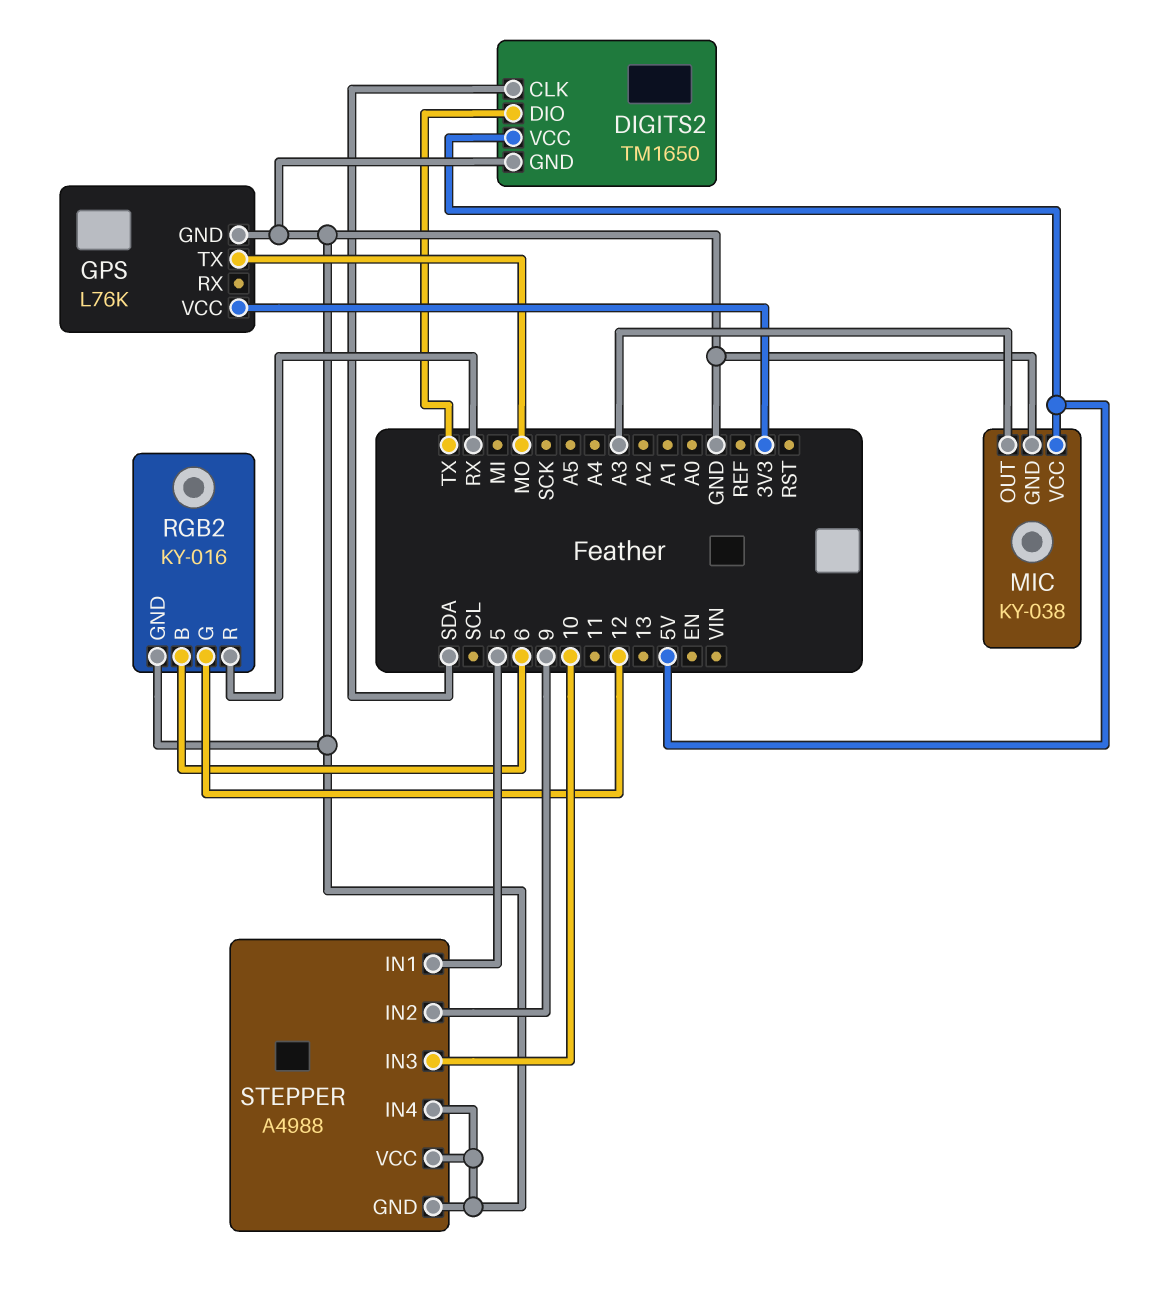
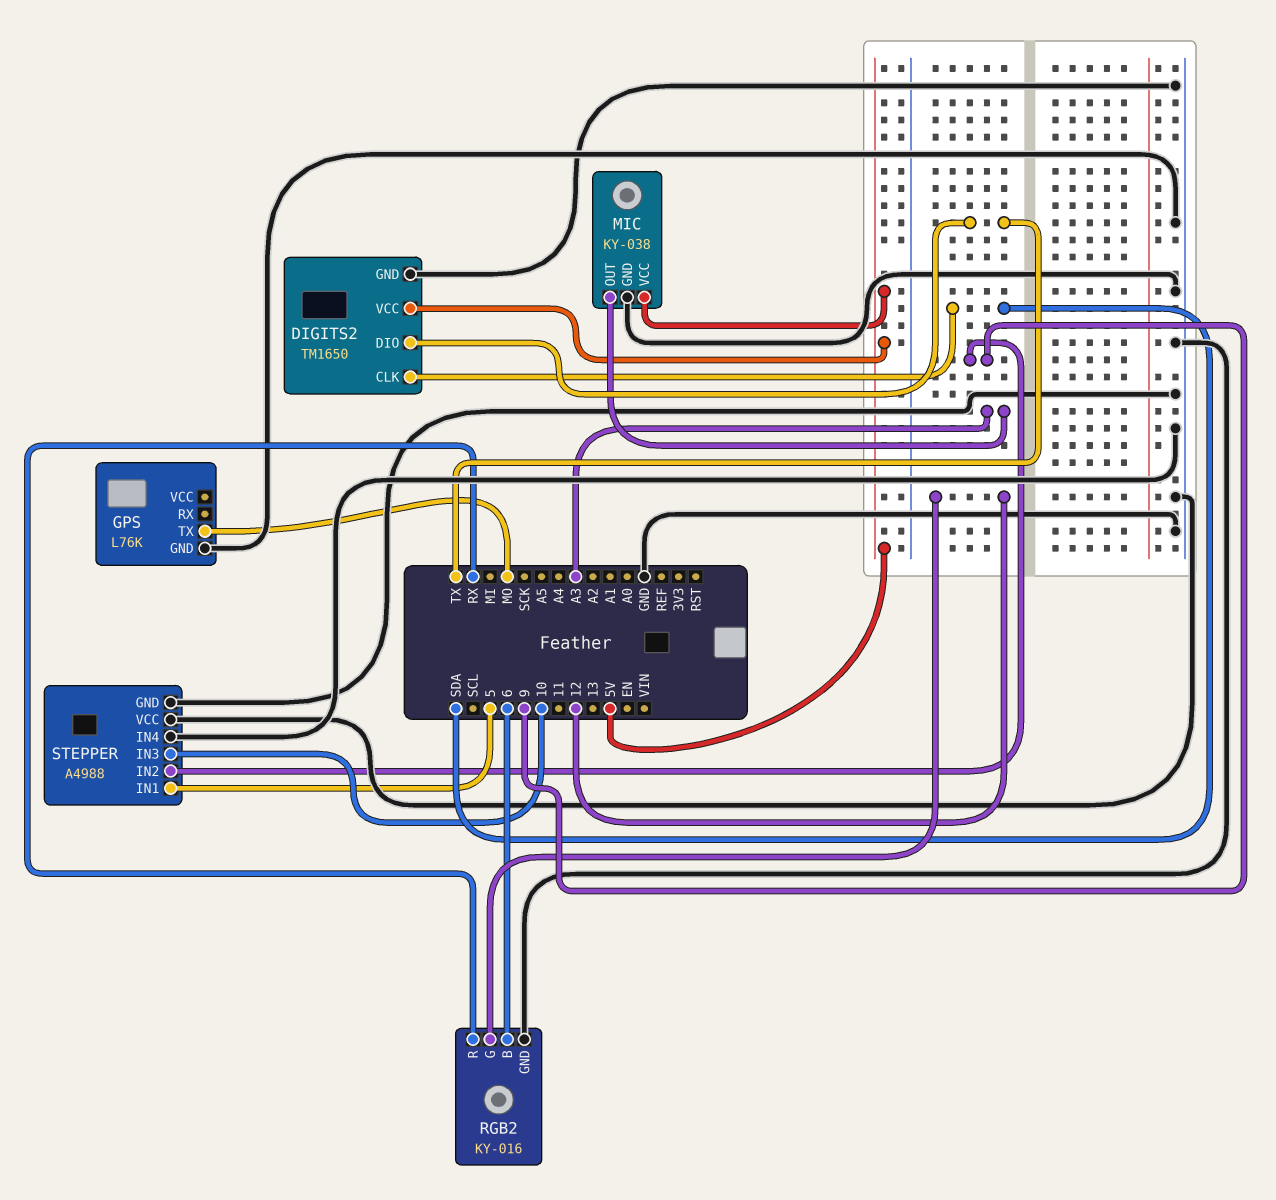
GPS pin VCC: 3V3 -> none

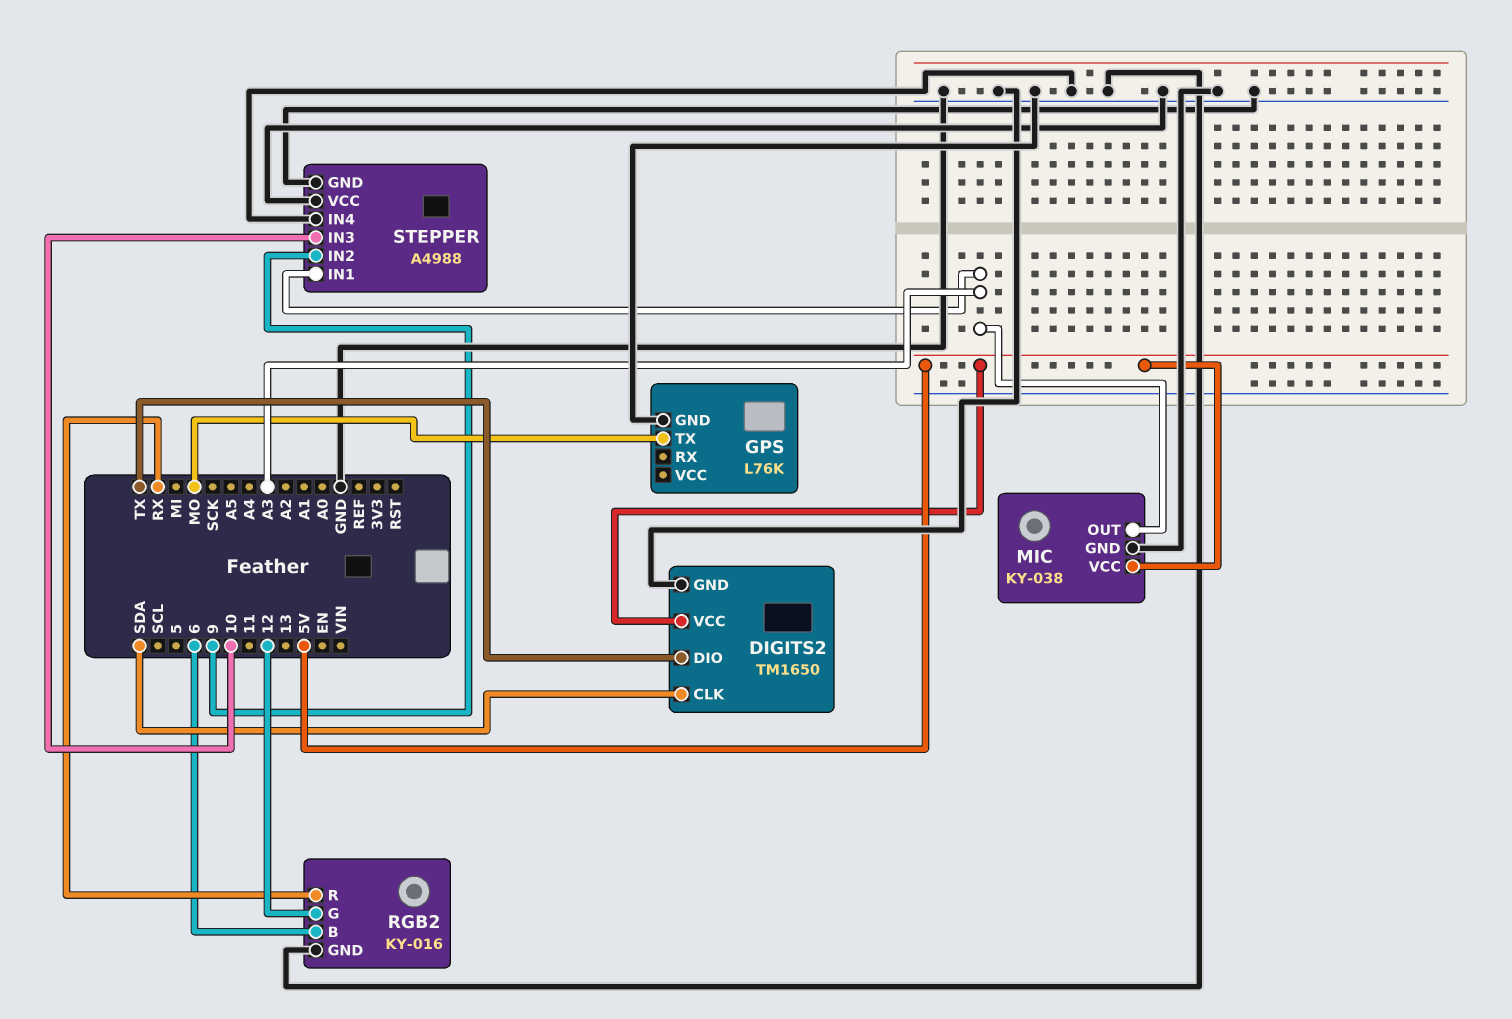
STEPPER pin IN1: 5 -> A3

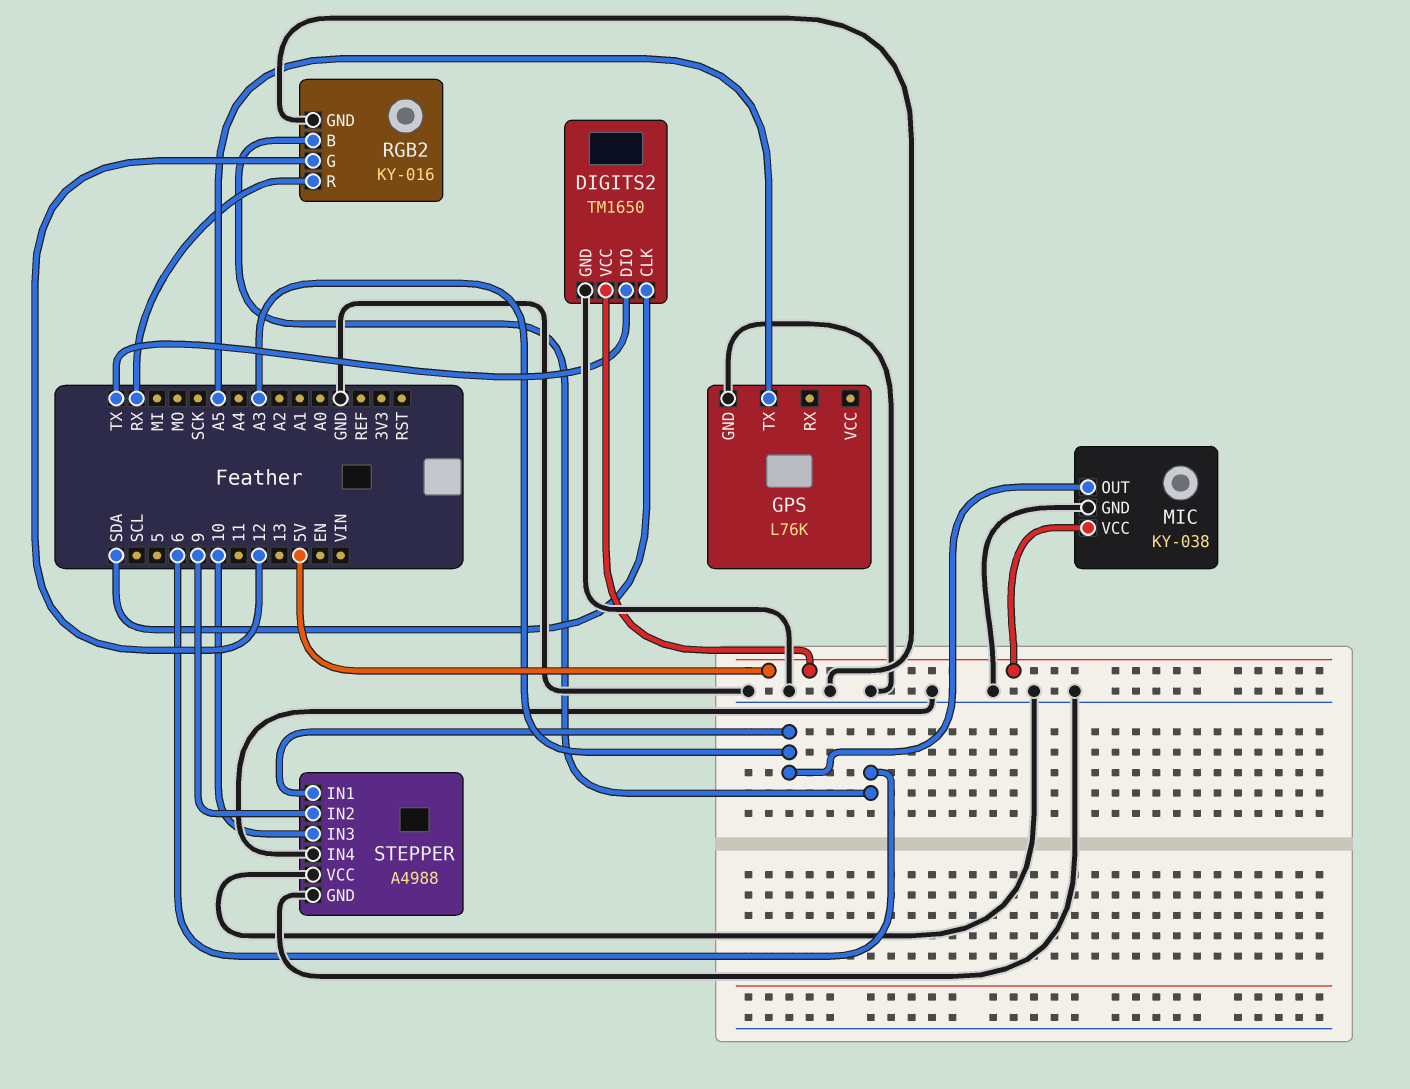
GPS pin TX: MO -> A5

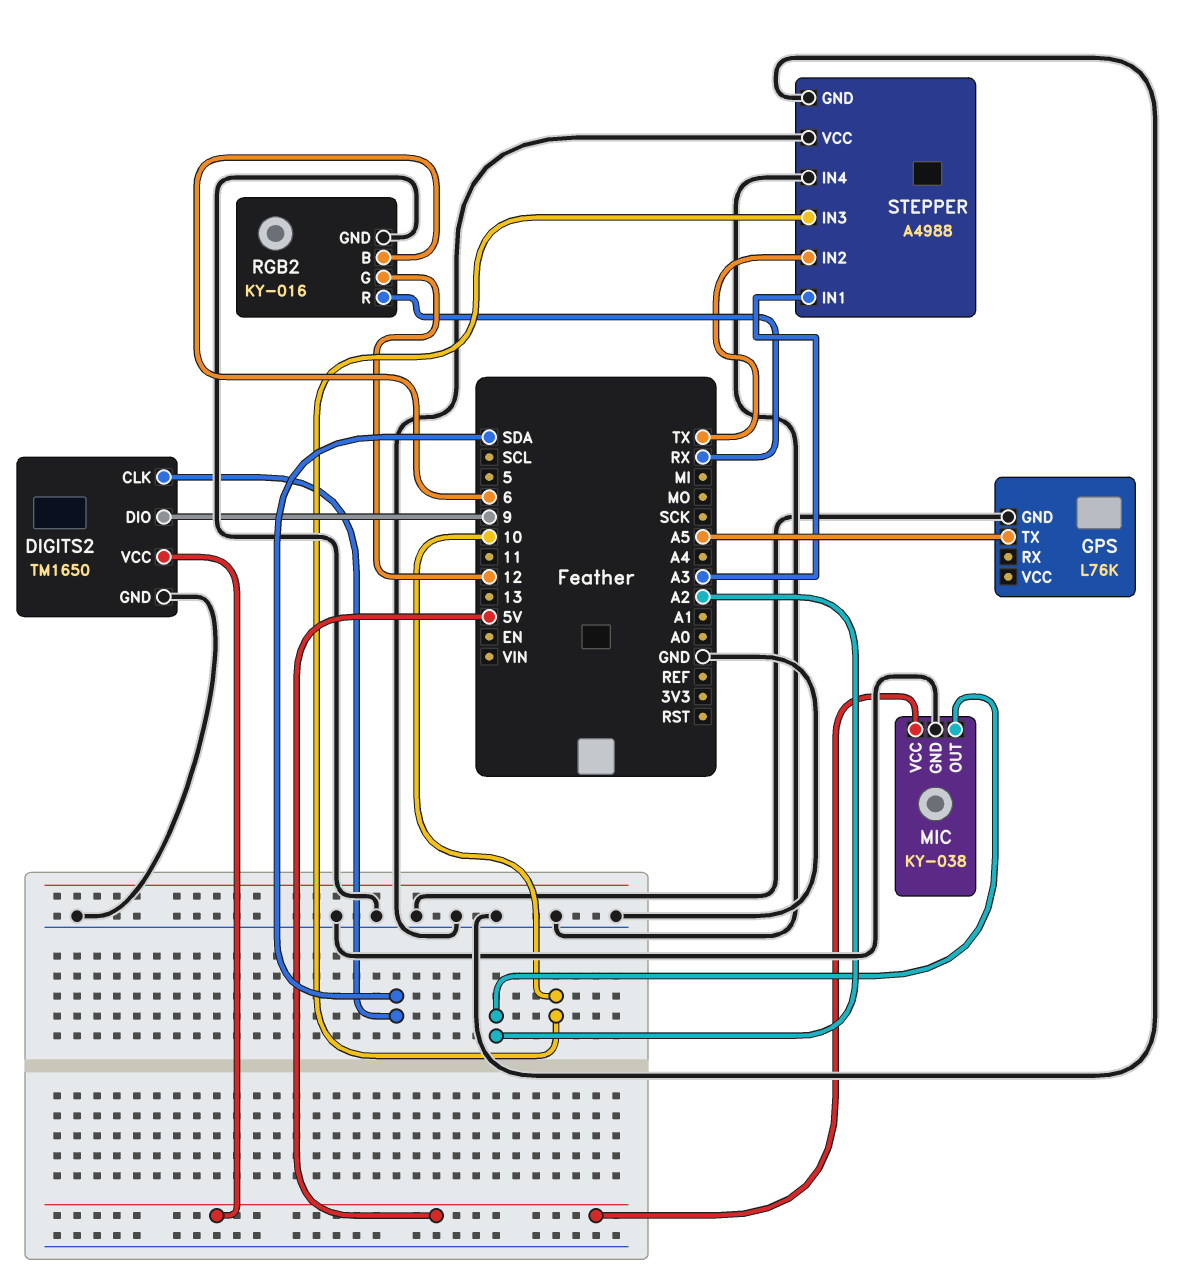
DIGITS2 pin DIO: TX -> 9
MIC pin OUT: A3 -> A2
STEPPER pin IN2: 9 -> TX

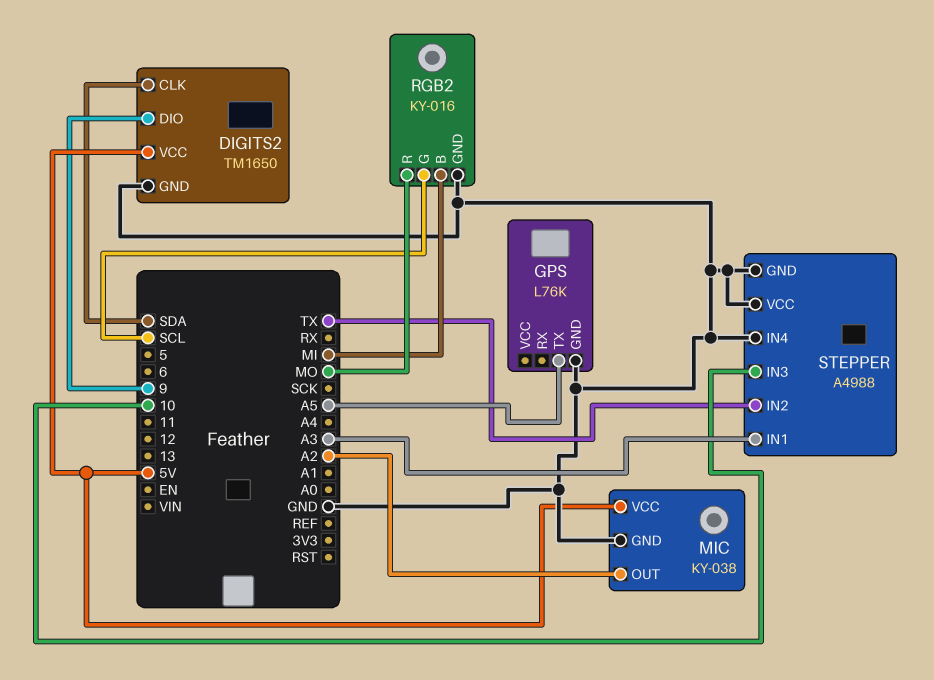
RGB2 pin B: 6 -> MI
RGB2 pin G: 12 -> SCL
RGB2 pin R: RX -> MO

